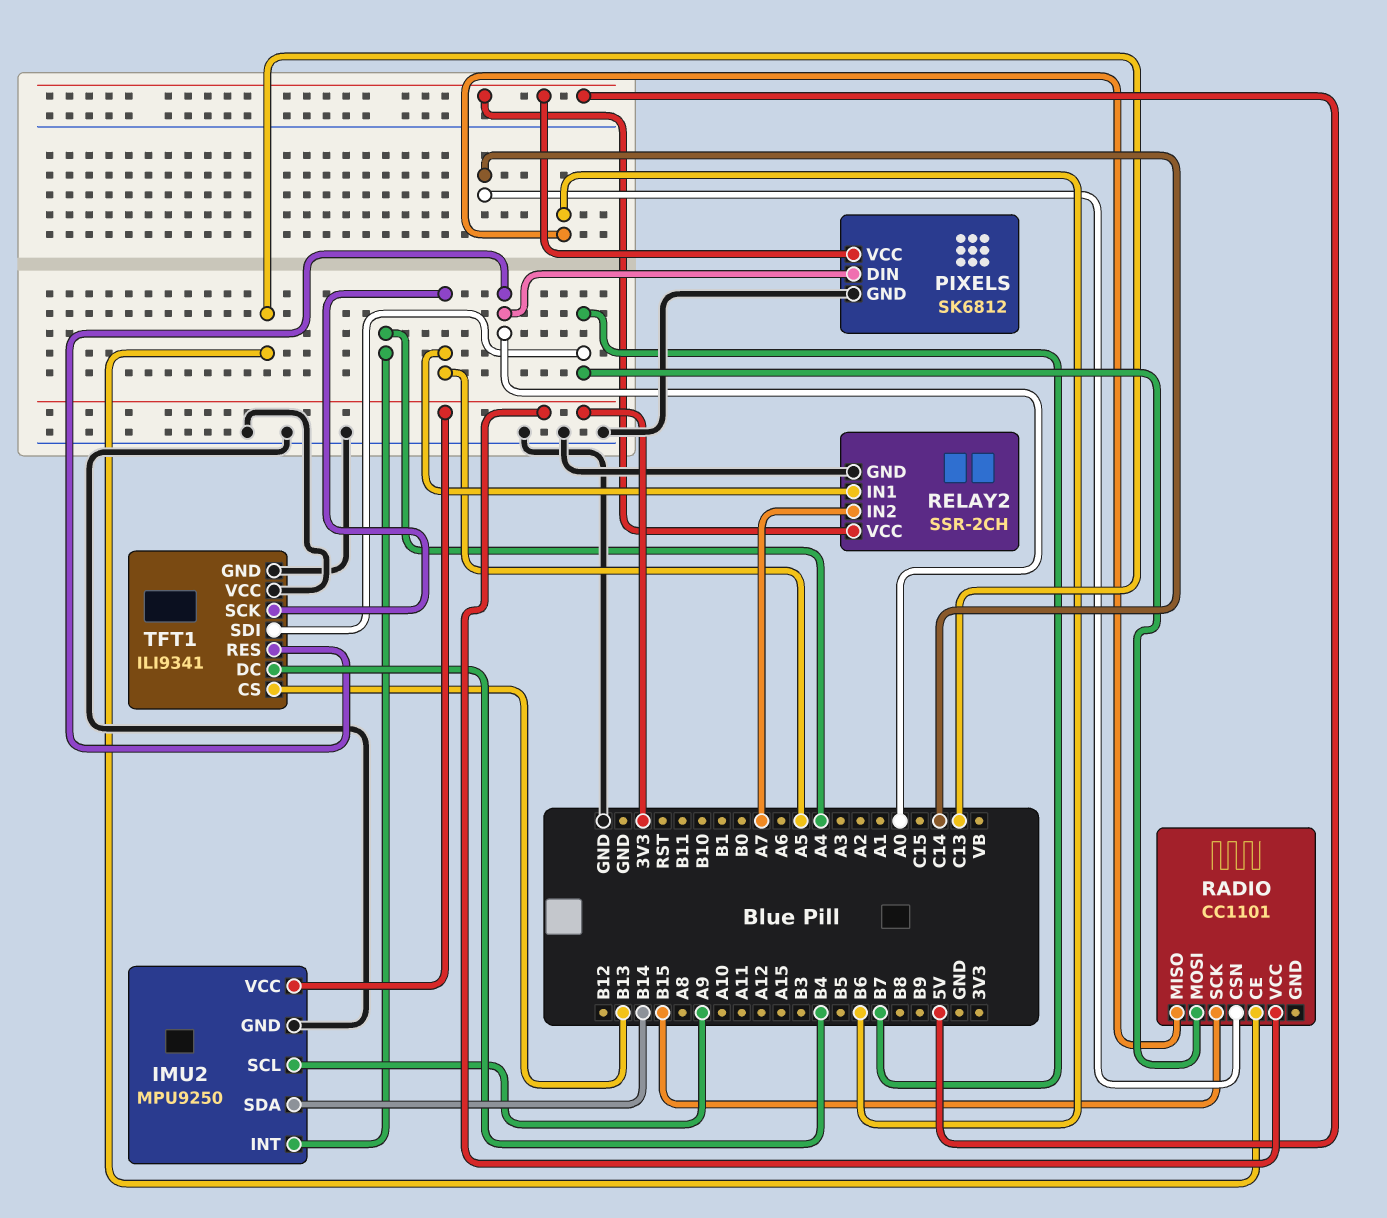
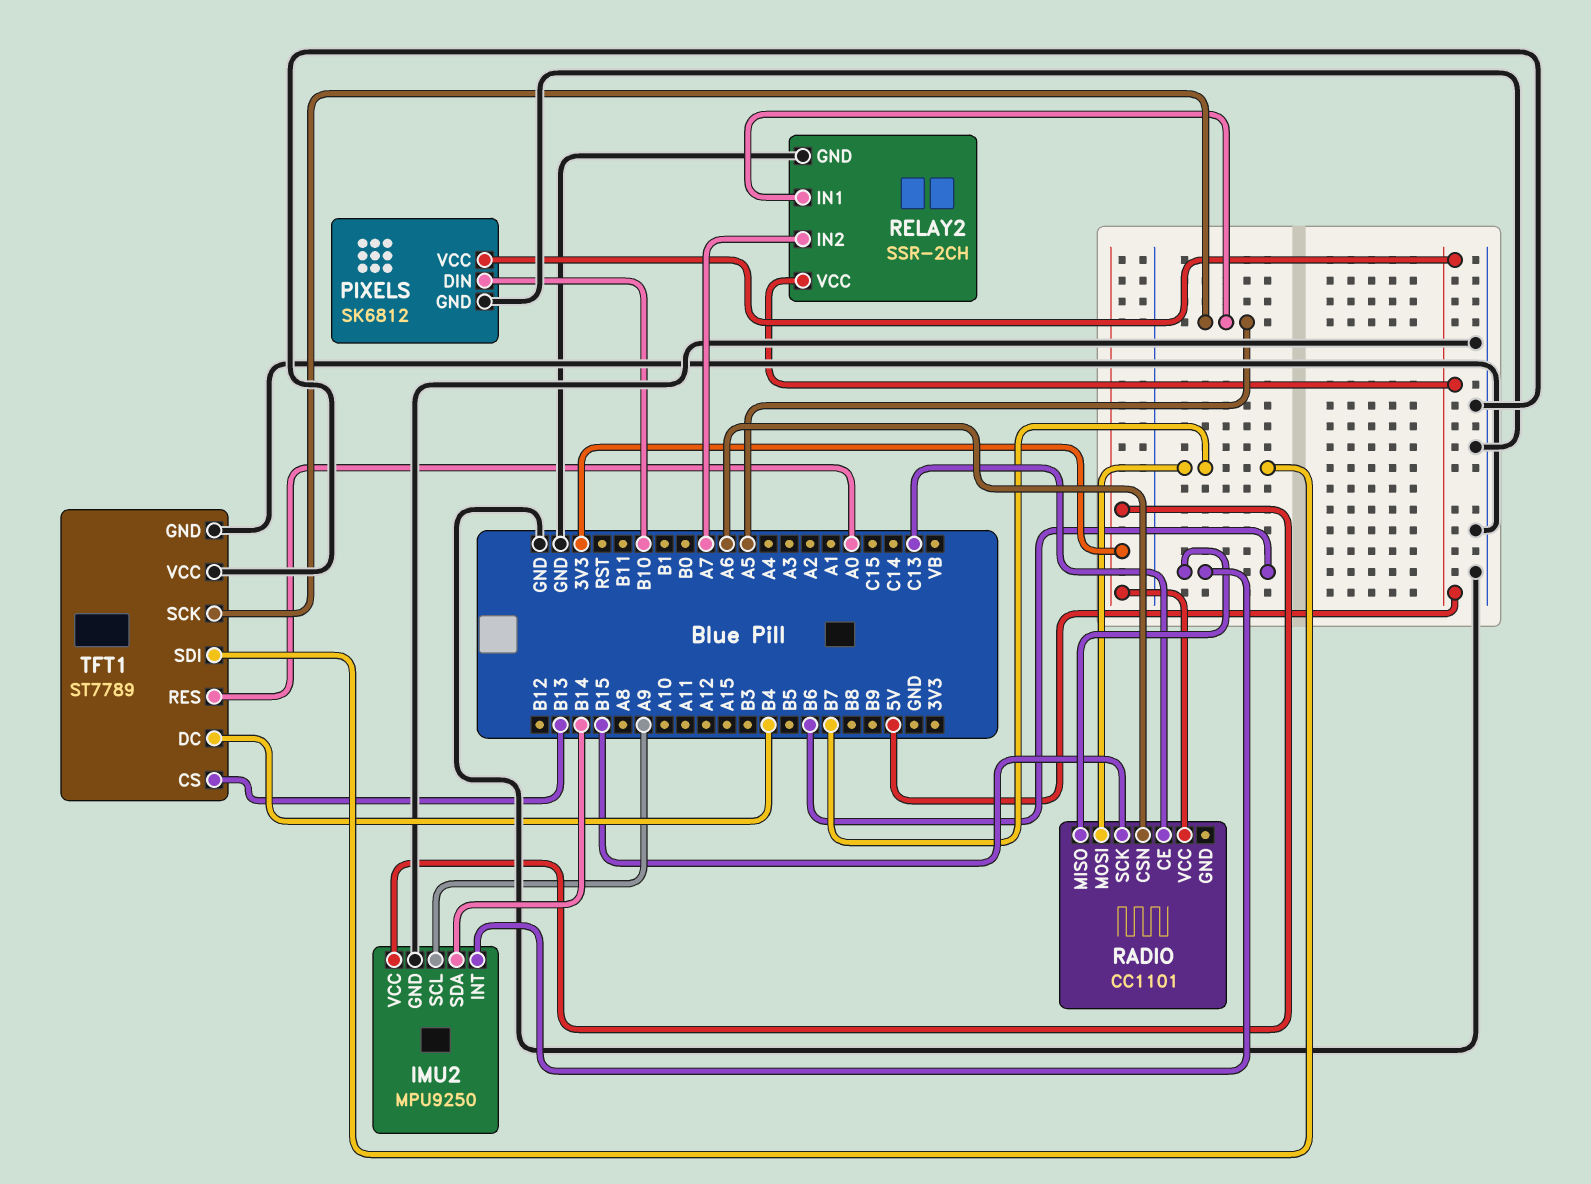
IMU2 pin INT: A4 -> B6
PIXELS pin DIN: A0 -> B10
RADIO pin CSN: C14 -> A6
TFT1: ILI9341 -> ST7789

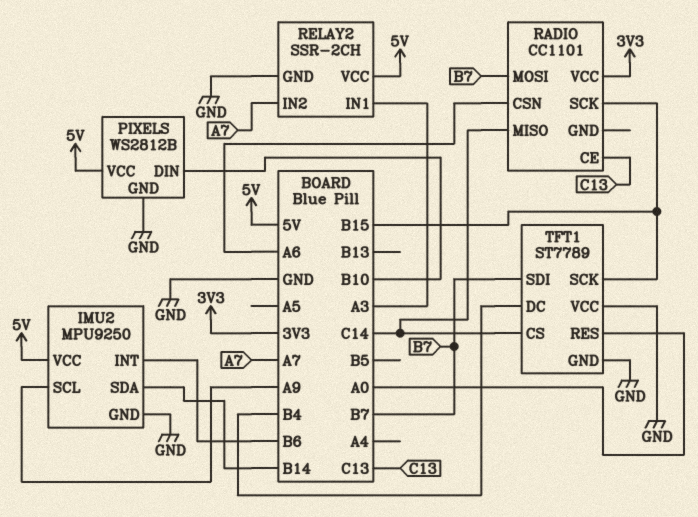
IMU2 pin VCC: 3V3 -> 5V
PIXELS: SK6812 -> WS2812B
RADIO pin MISO: B6 -> C14
RELAY2 pin IN1: A5 -> A3
TFT1 pin CS: B13 -> C14
TFT1 pin SCK: A5 -> B15

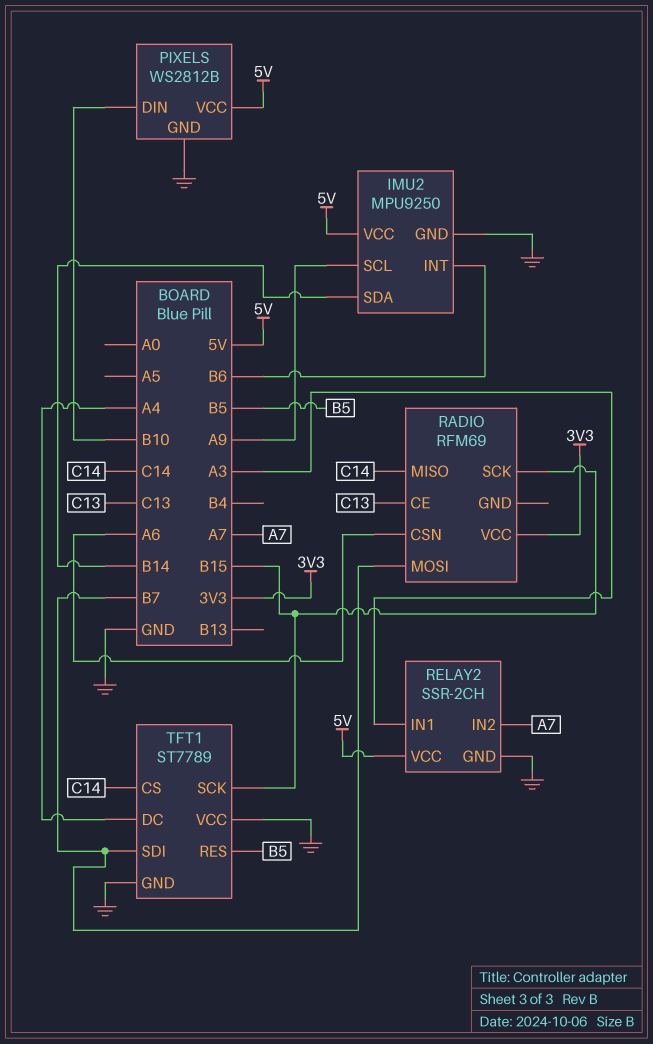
RADIO: CC1101 -> RFM69
TFT1 pin DC: B4 -> A4
TFT1 pin RES: A0 -> B5

